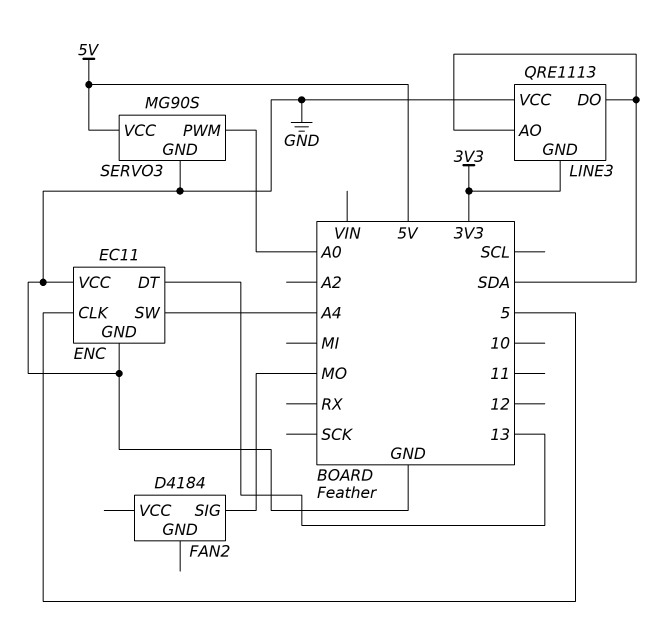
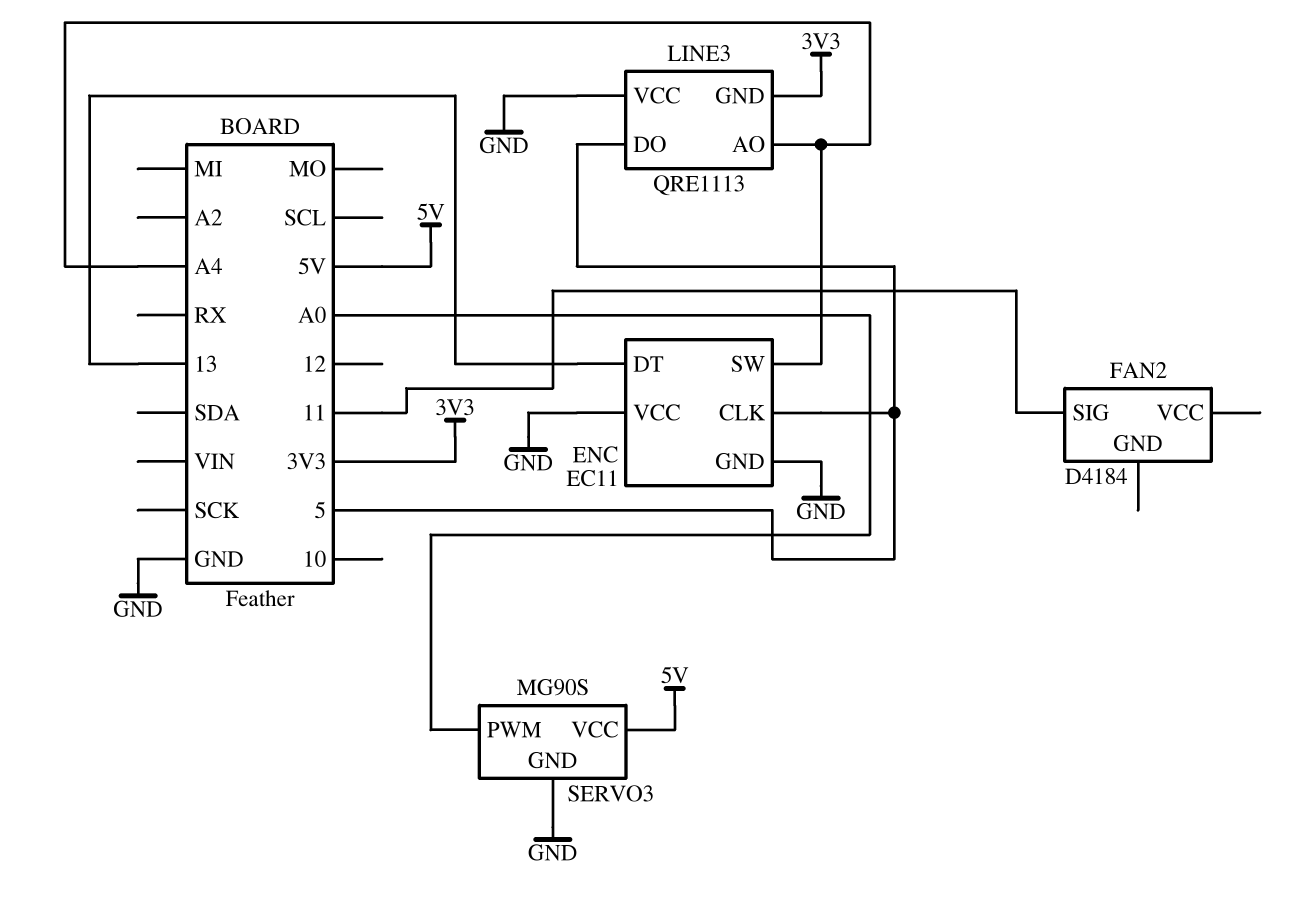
FAN2 pin SIG: MO -> 11
LINE3 pin AO: SDA -> A4
LINE3 pin DO: SDA -> 5

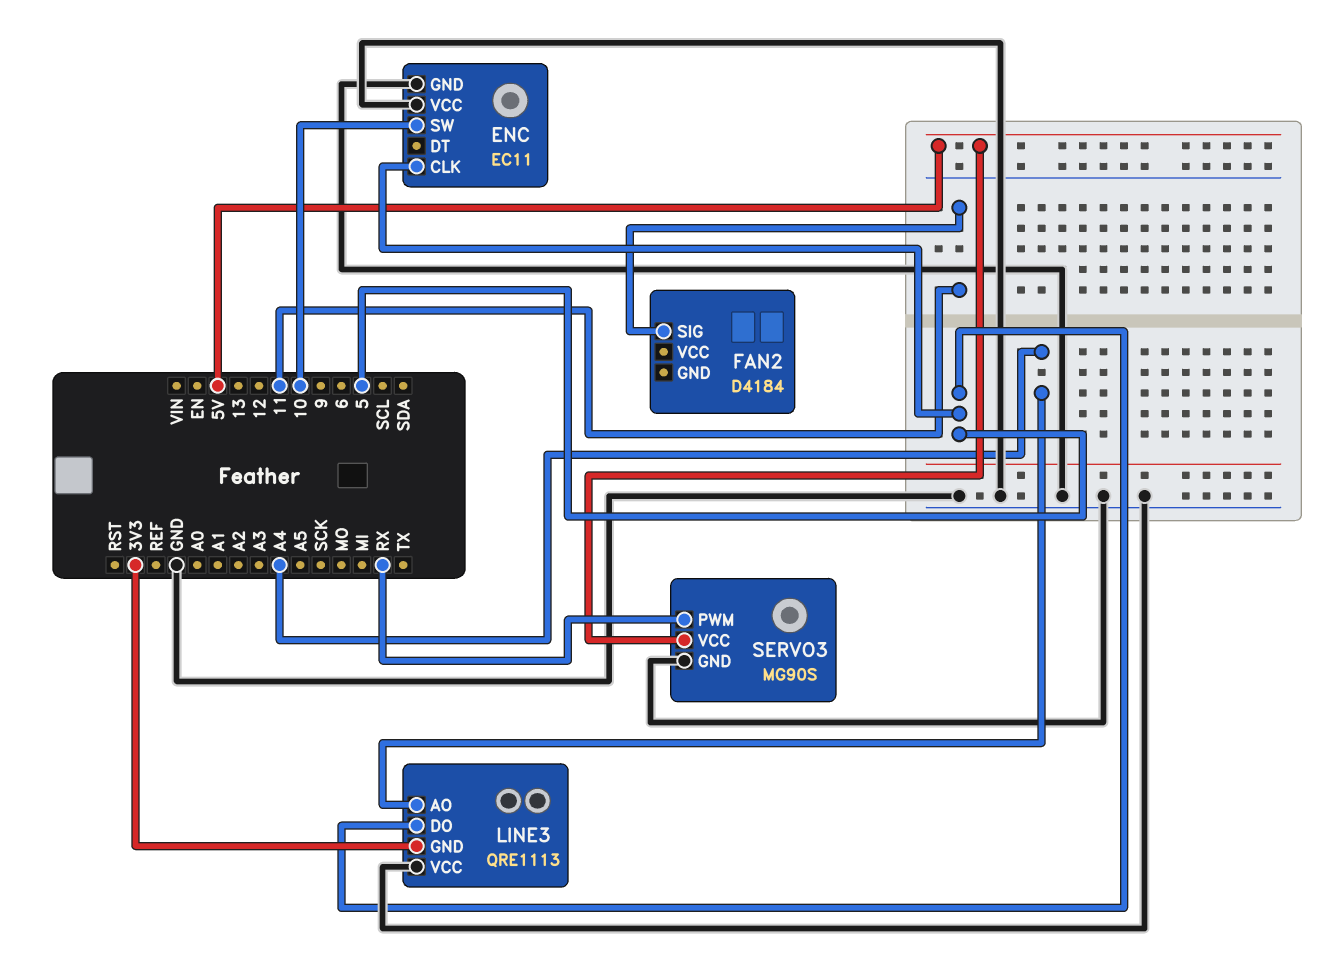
ENC pin DT: 13 -> none
ENC pin SW: A4 -> 10
SERVO3 pin PWM: A0 -> RX

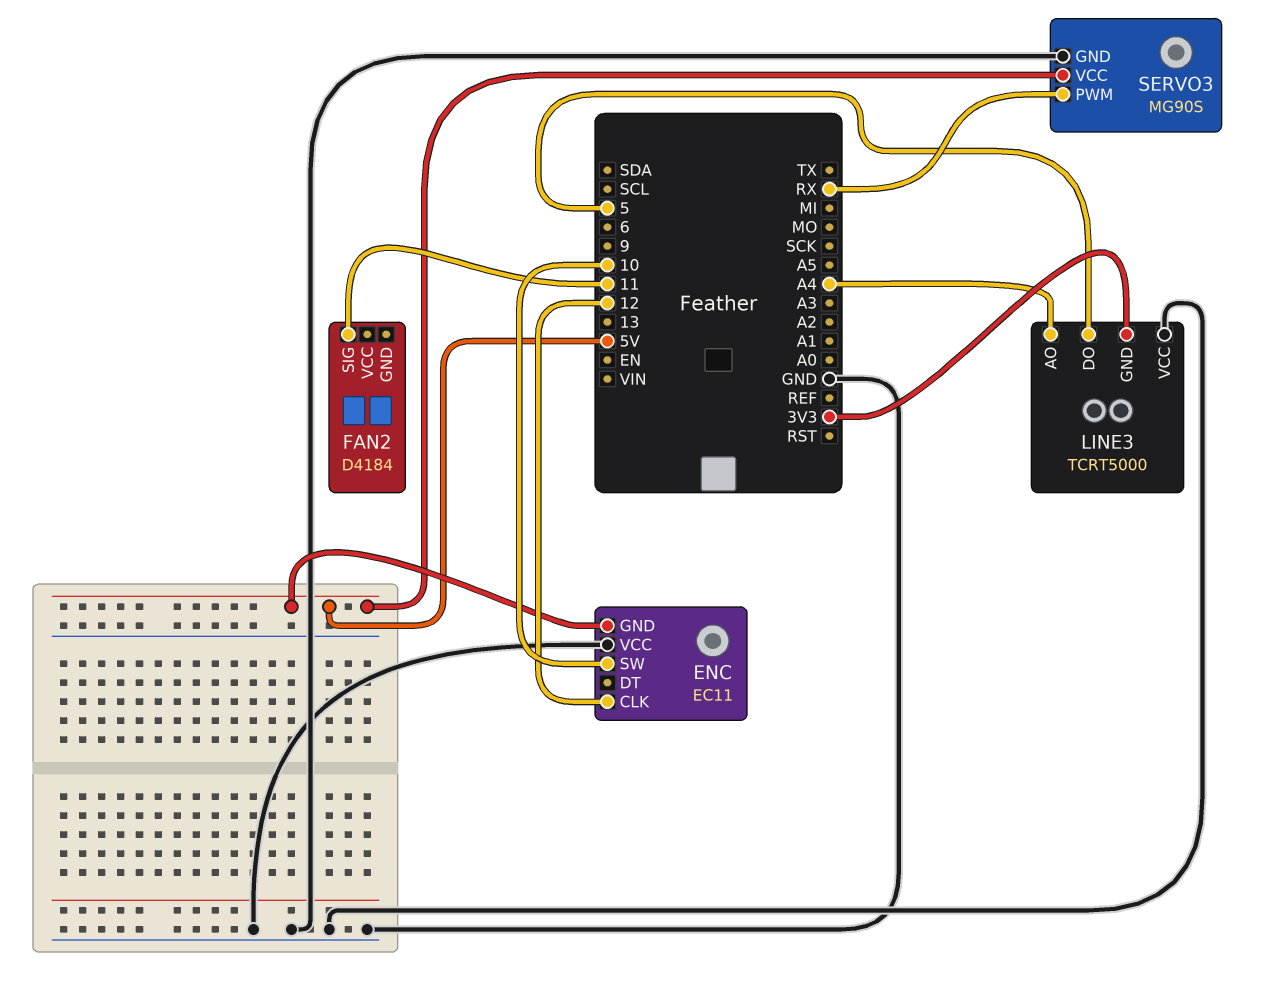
ENC pin CLK: 5 -> 12
ENC pin GND: GND -> 5V
LINE3: QRE1113 -> TCRT5000

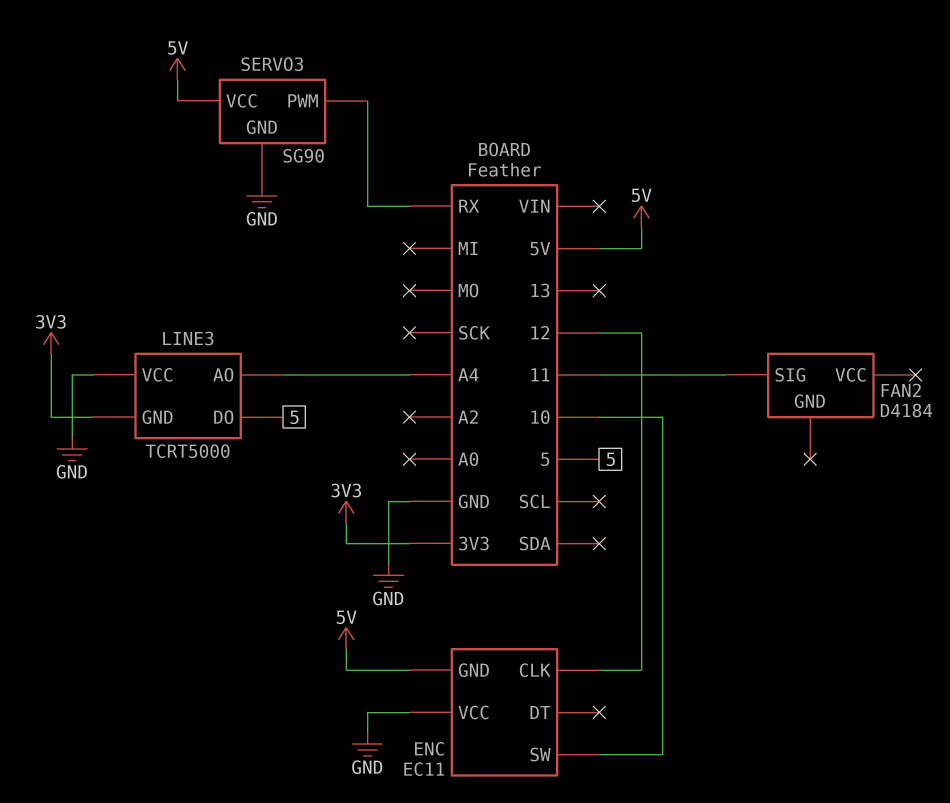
SERVO3: MG90S -> SG90

